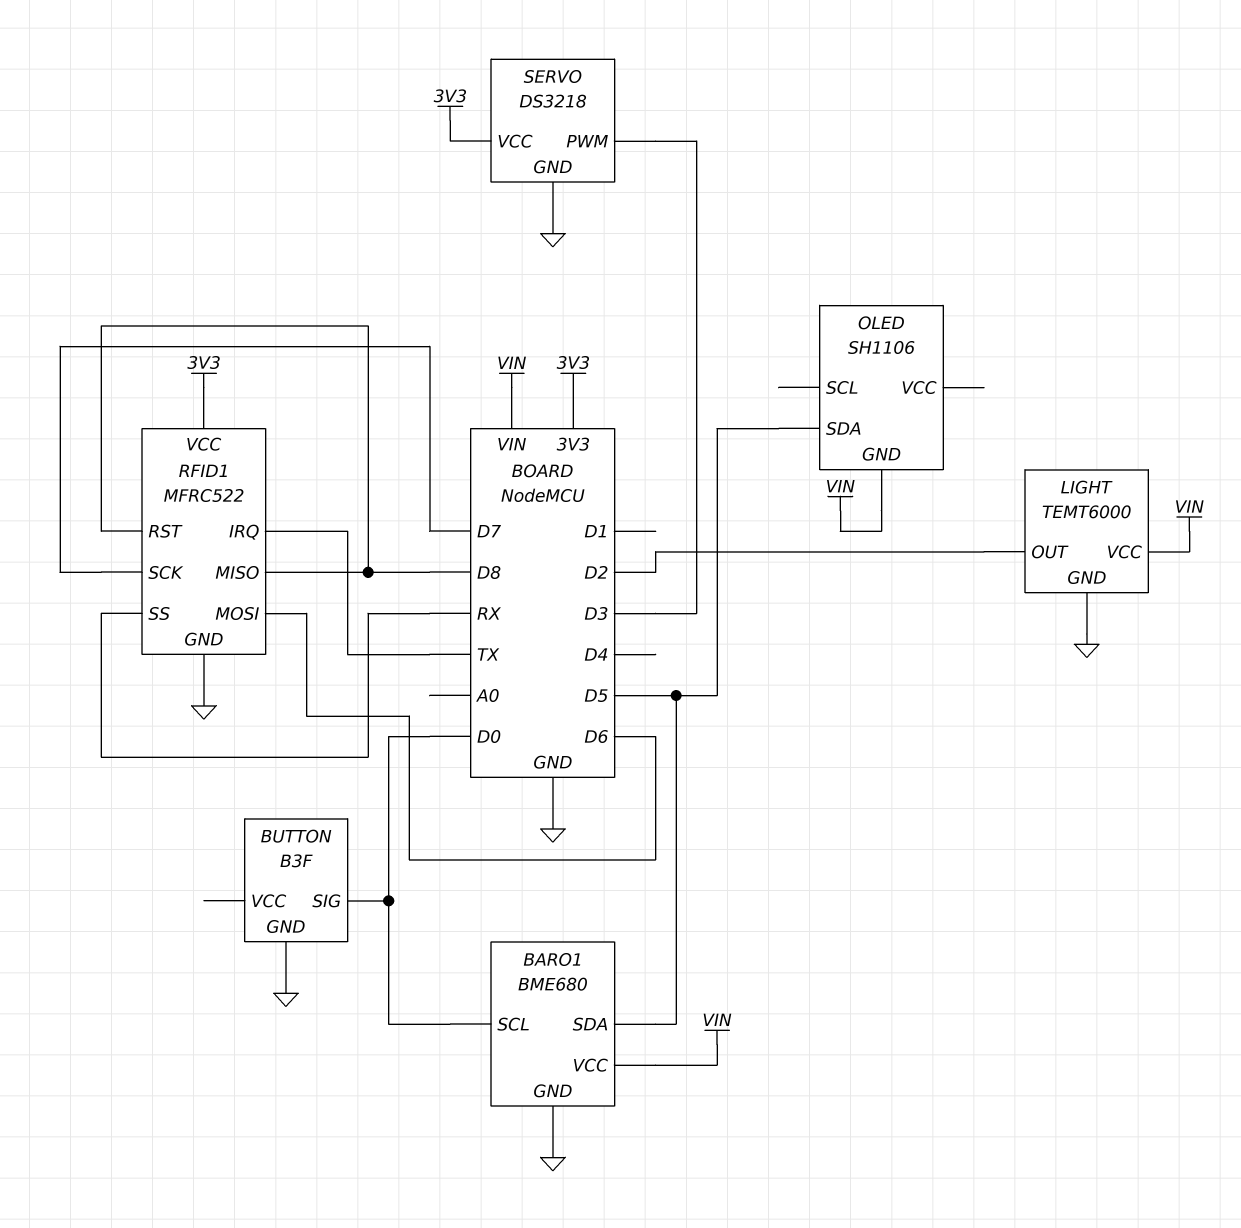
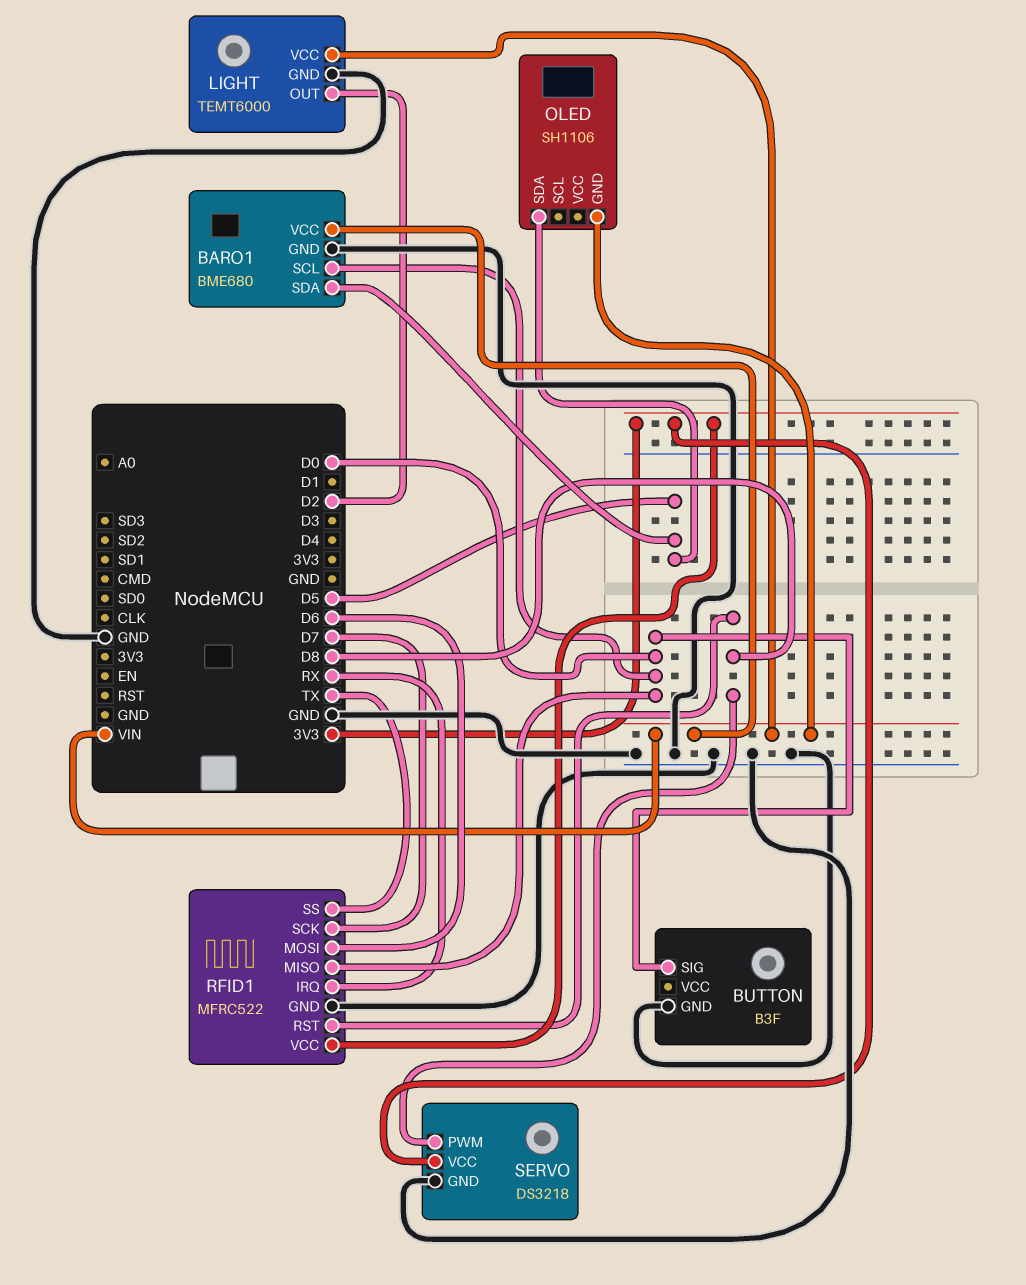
RFID1 pin IRQ: TX -> RX
RFID1 pin MISO: D8 -> D0
RFID1 pin SS: RX -> TX
SERVO pin PWM: D3 -> D8

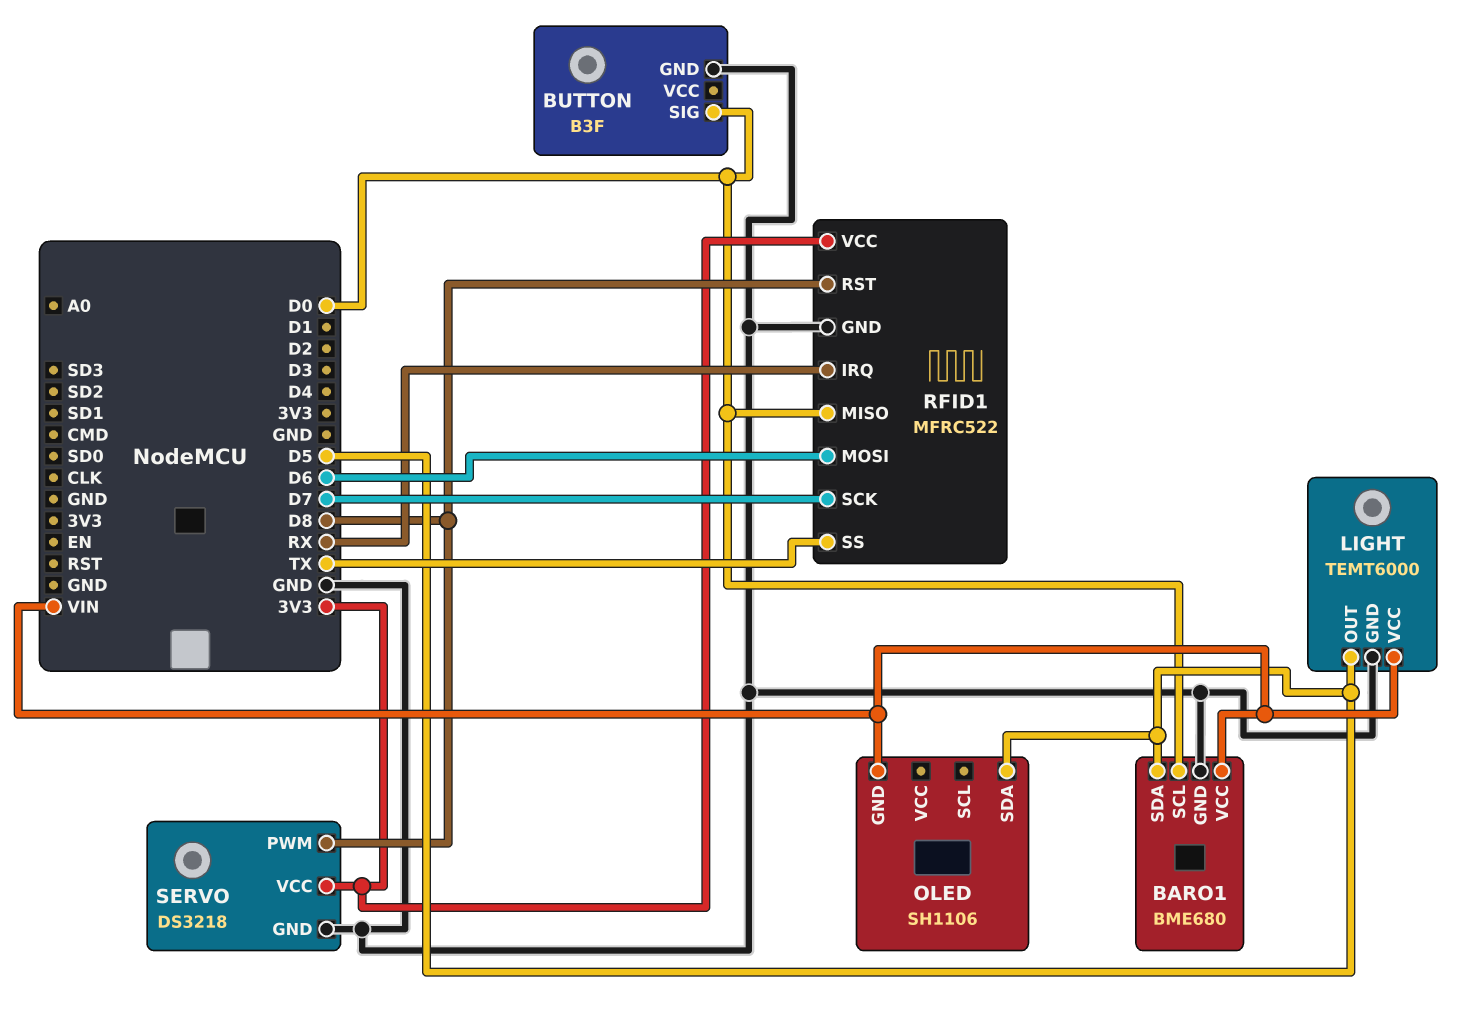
LIGHT pin OUT: D2 -> D5

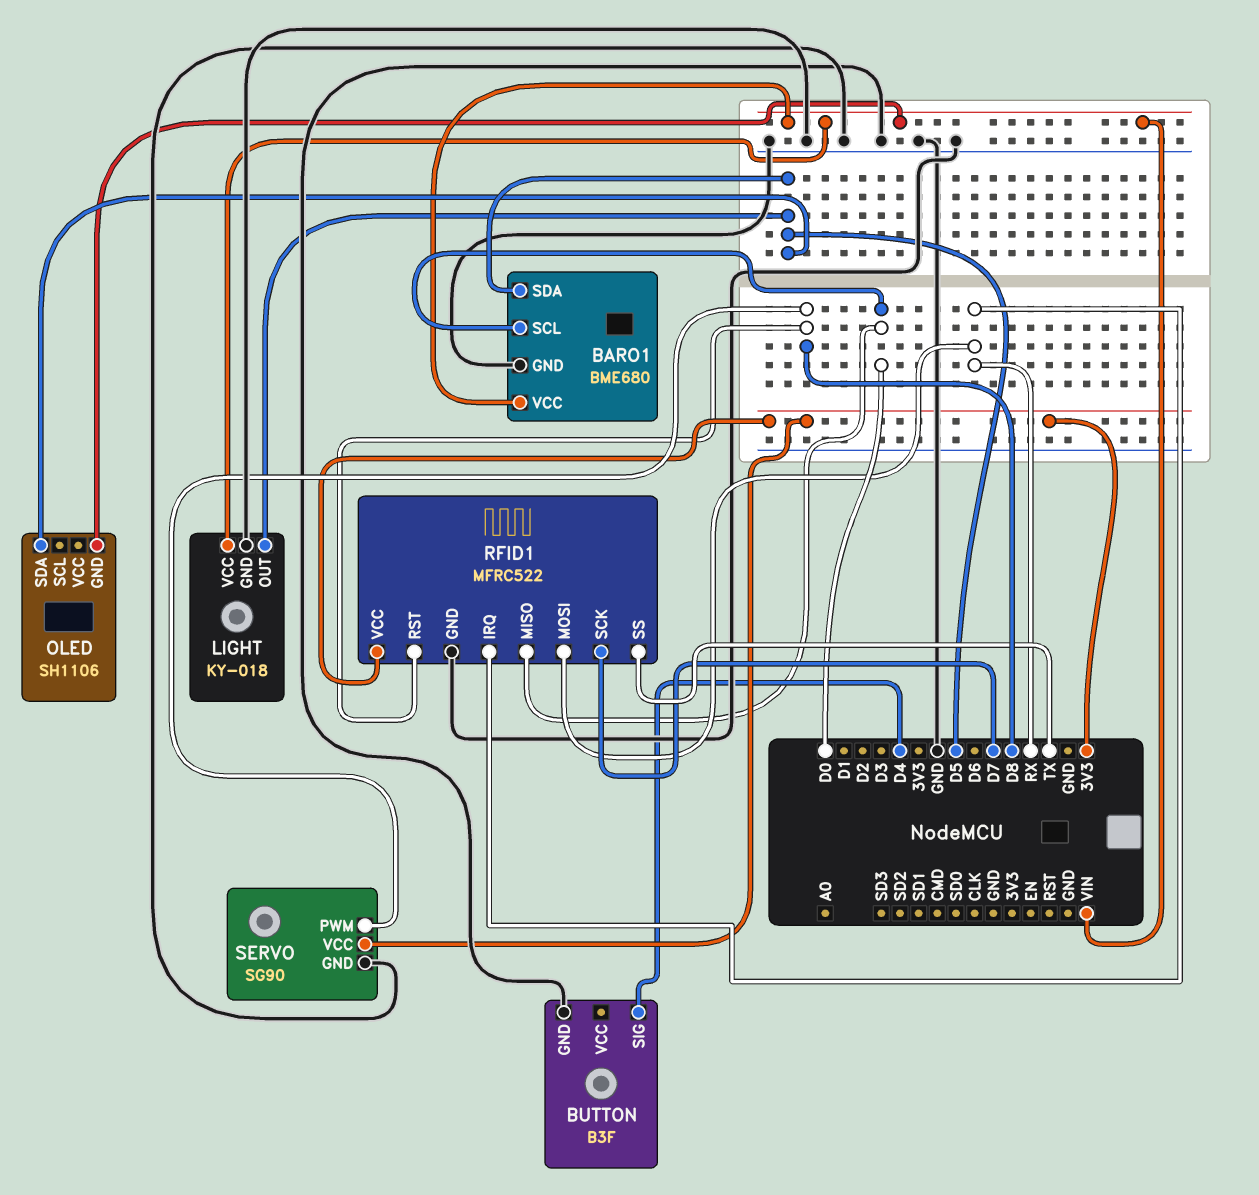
BUTTON pin SIG: D0 -> D4
LIGHT: TEMT6000 -> KY-018
RFID1 pin MOSI: D6 -> RX
SERVO: DS3218 -> SG90

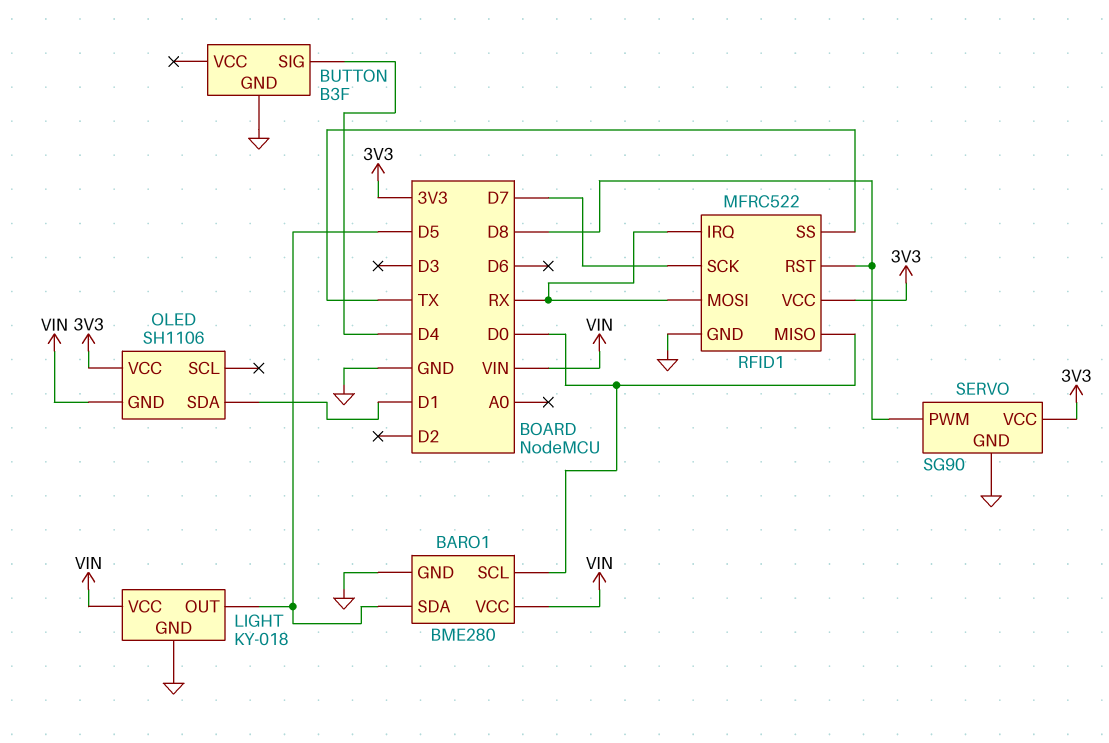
BARO1: BME680 -> BME280
OLED pin SDA: D5 -> D1
OLED pin VCC: none -> 3V3

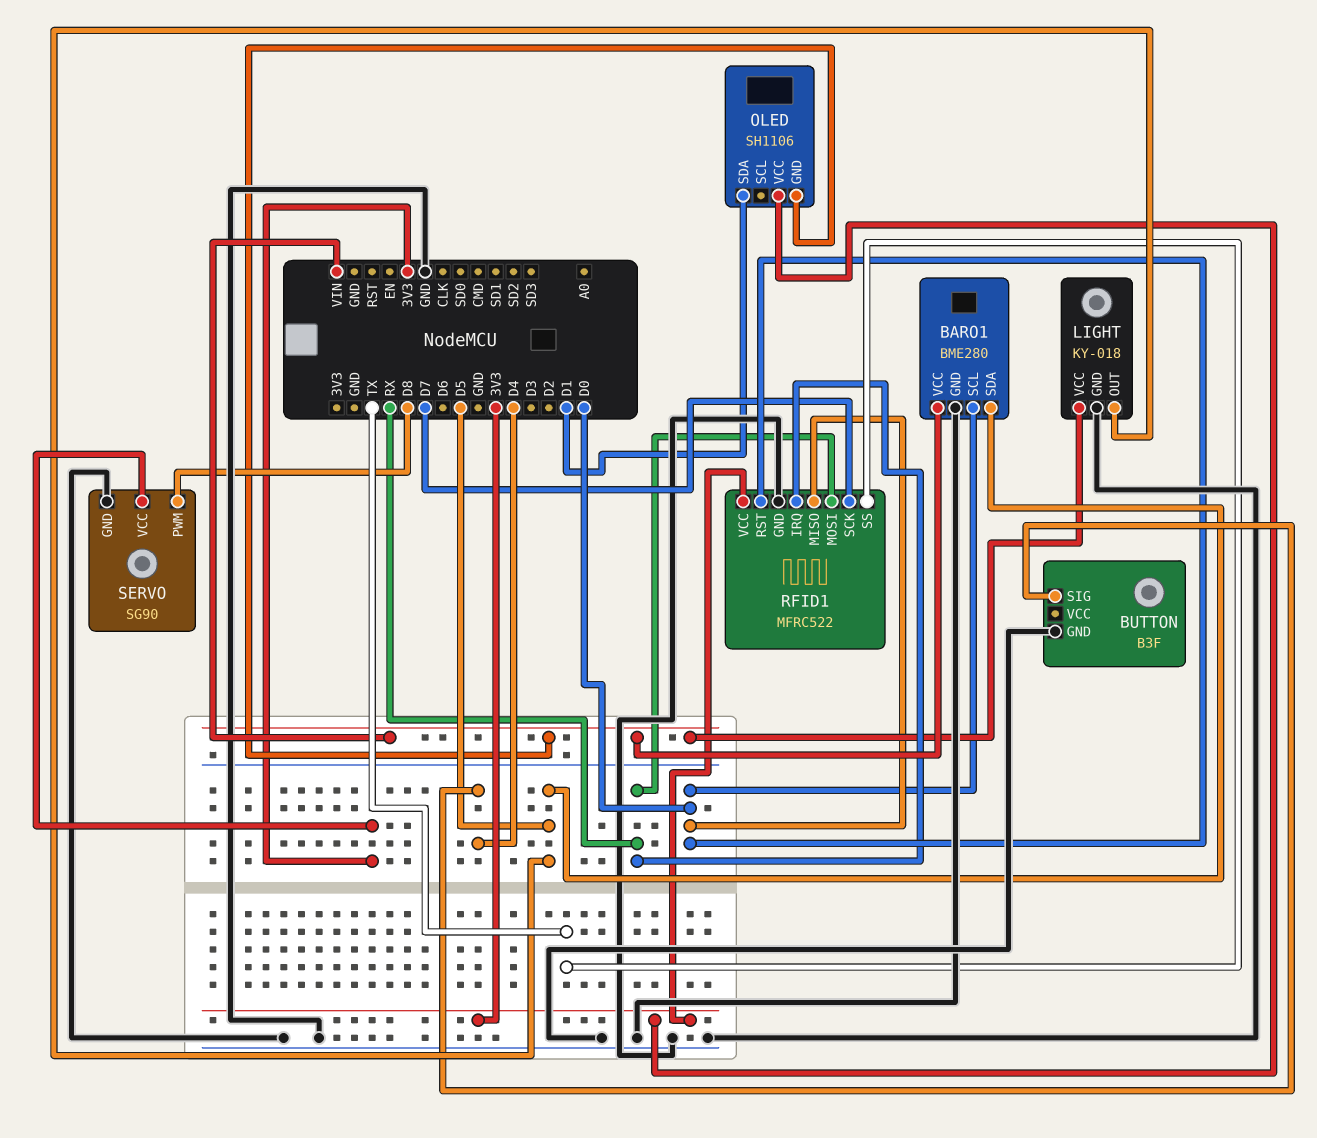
RFID1 pin RST: D8 -> D0

